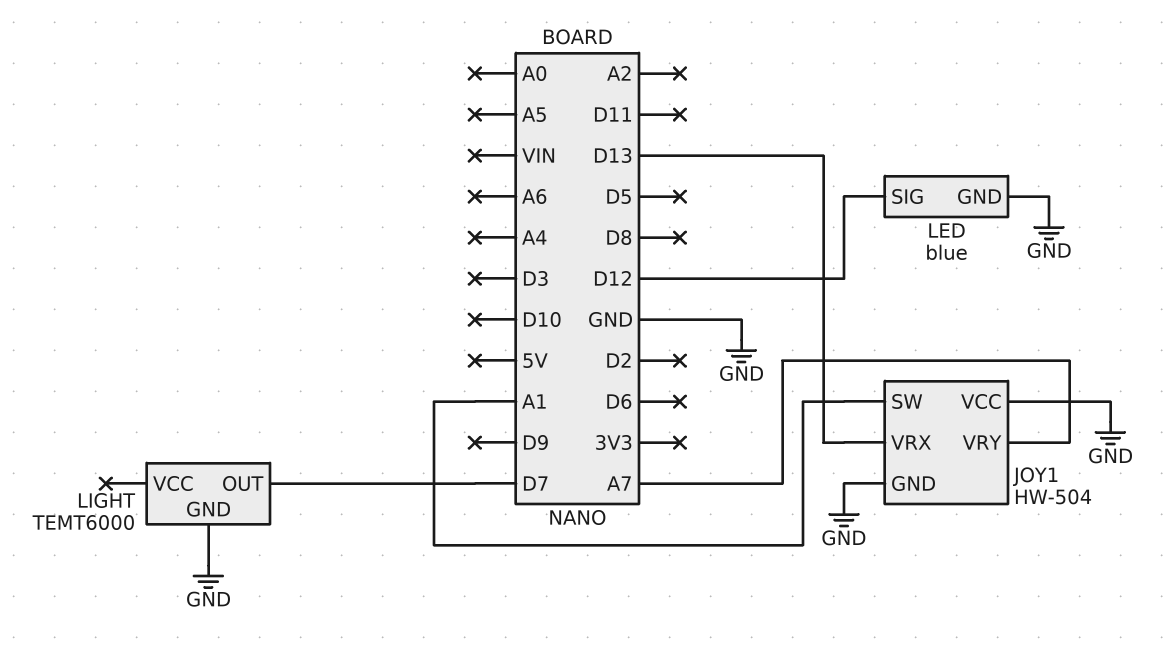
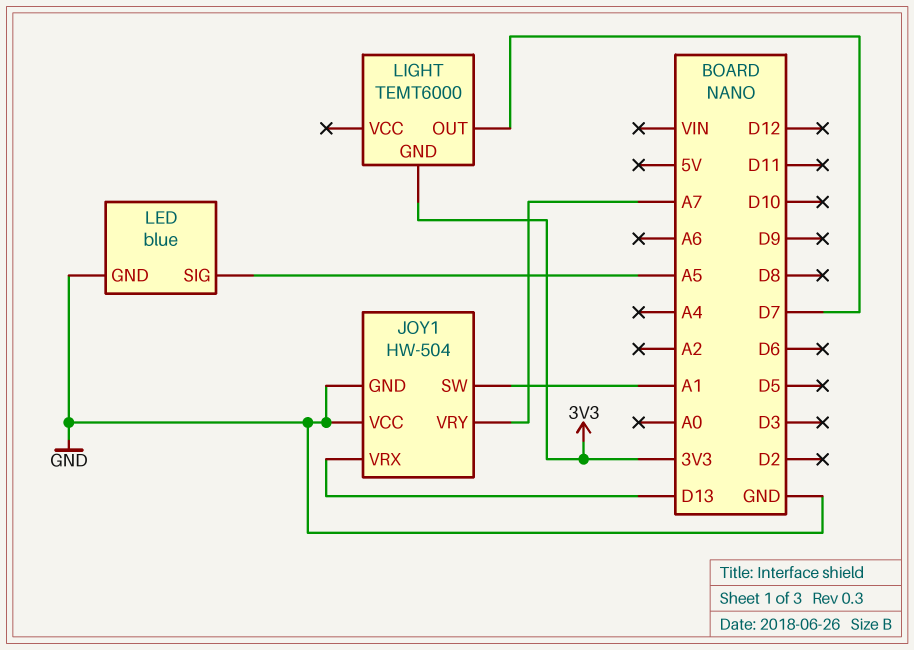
LED pin SIG: D12 -> A5
LIGHT pin GND: GND -> 3V3

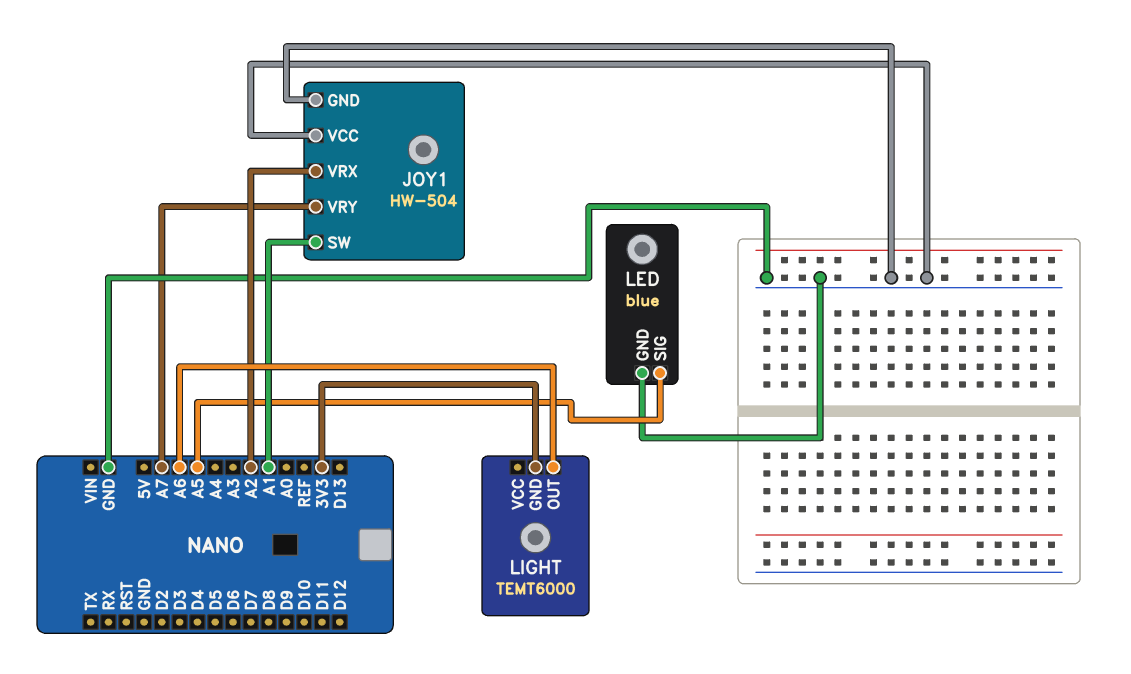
JOY1 pin VRX: D13 -> A2
LIGHT pin OUT: D7 -> A6

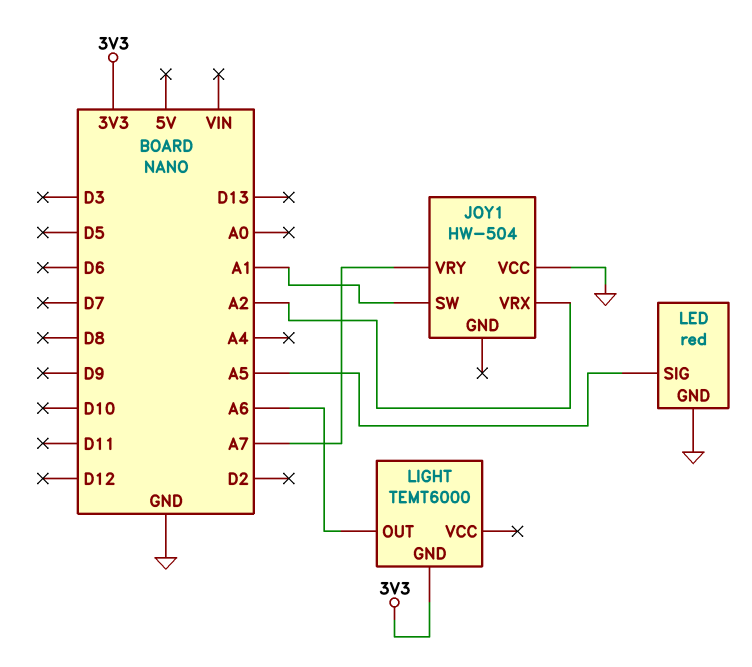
JOY1 pin GND: GND -> none
LED: blue -> red

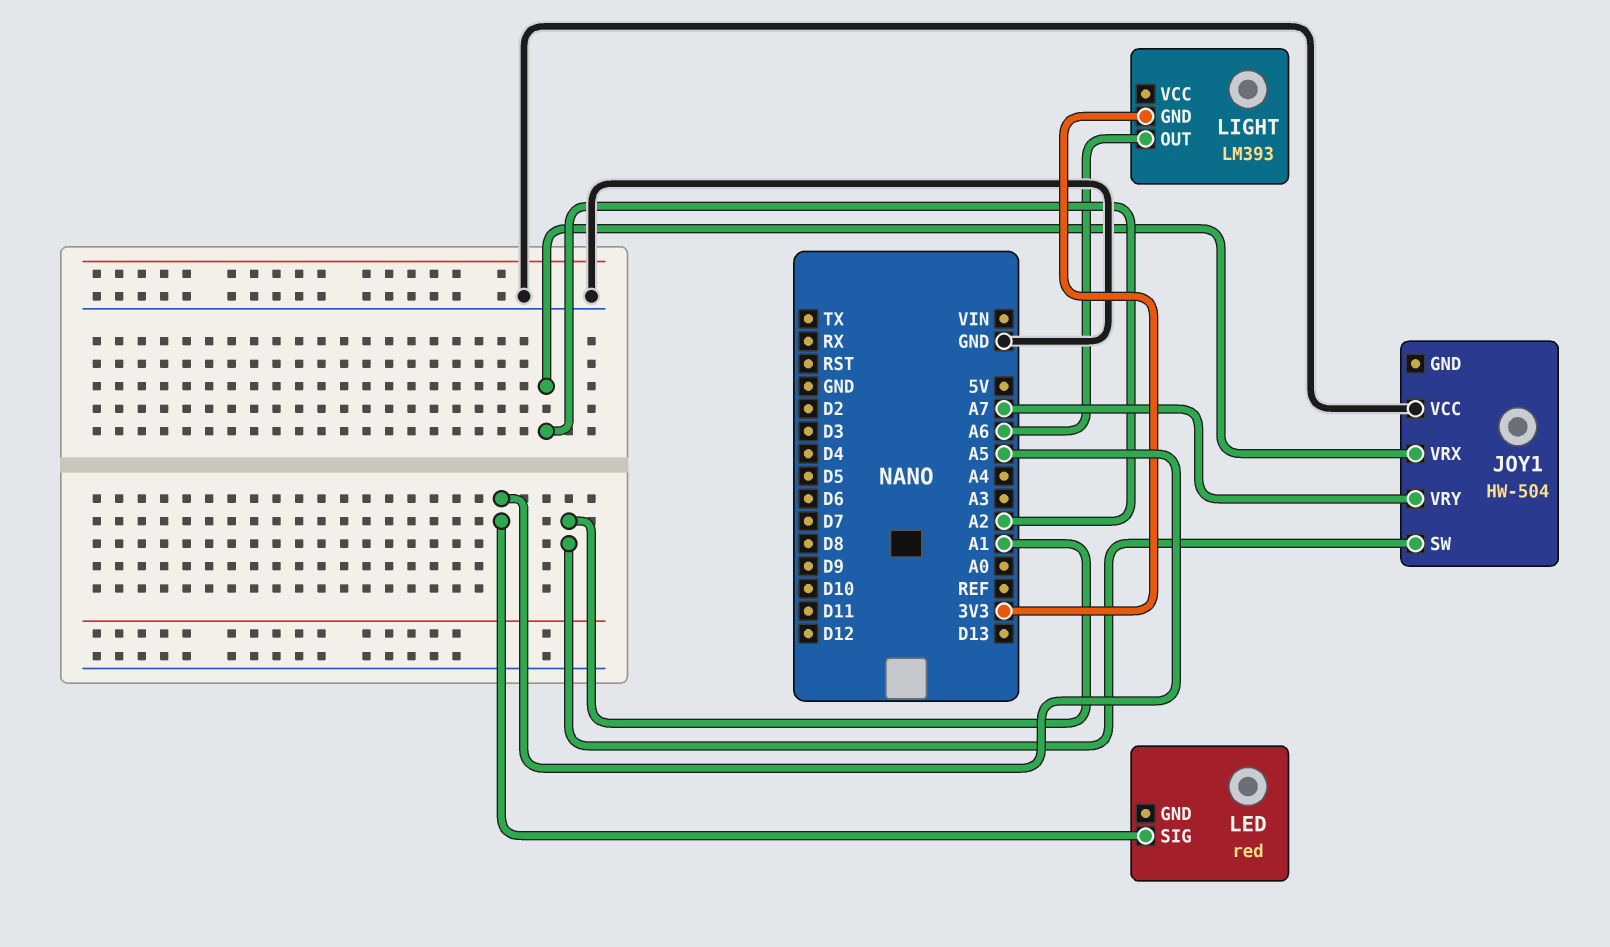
LED pin GND: GND -> none
LIGHT: TEMT6000 -> LM393

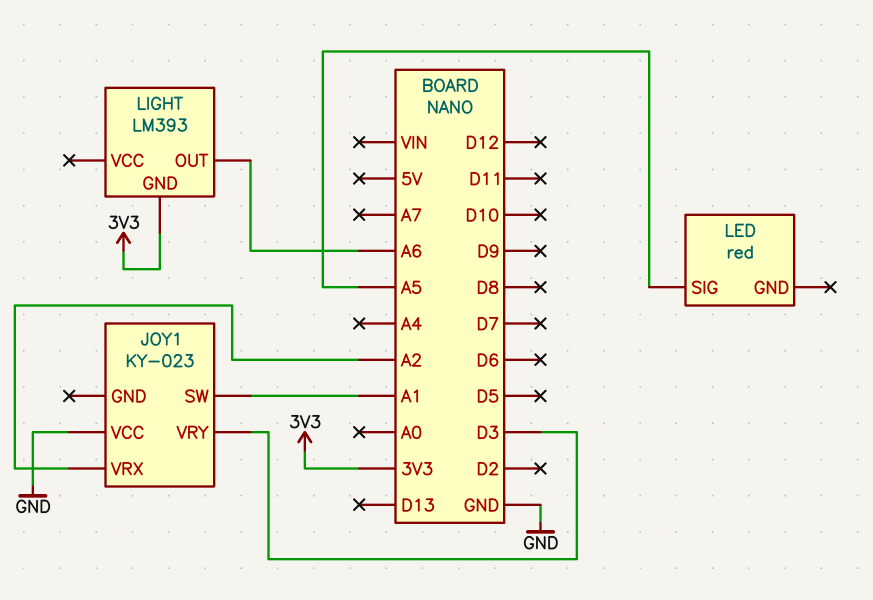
JOY1: HW-504 -> KY-023
JOY1 pin VRY: A7 -> D3

